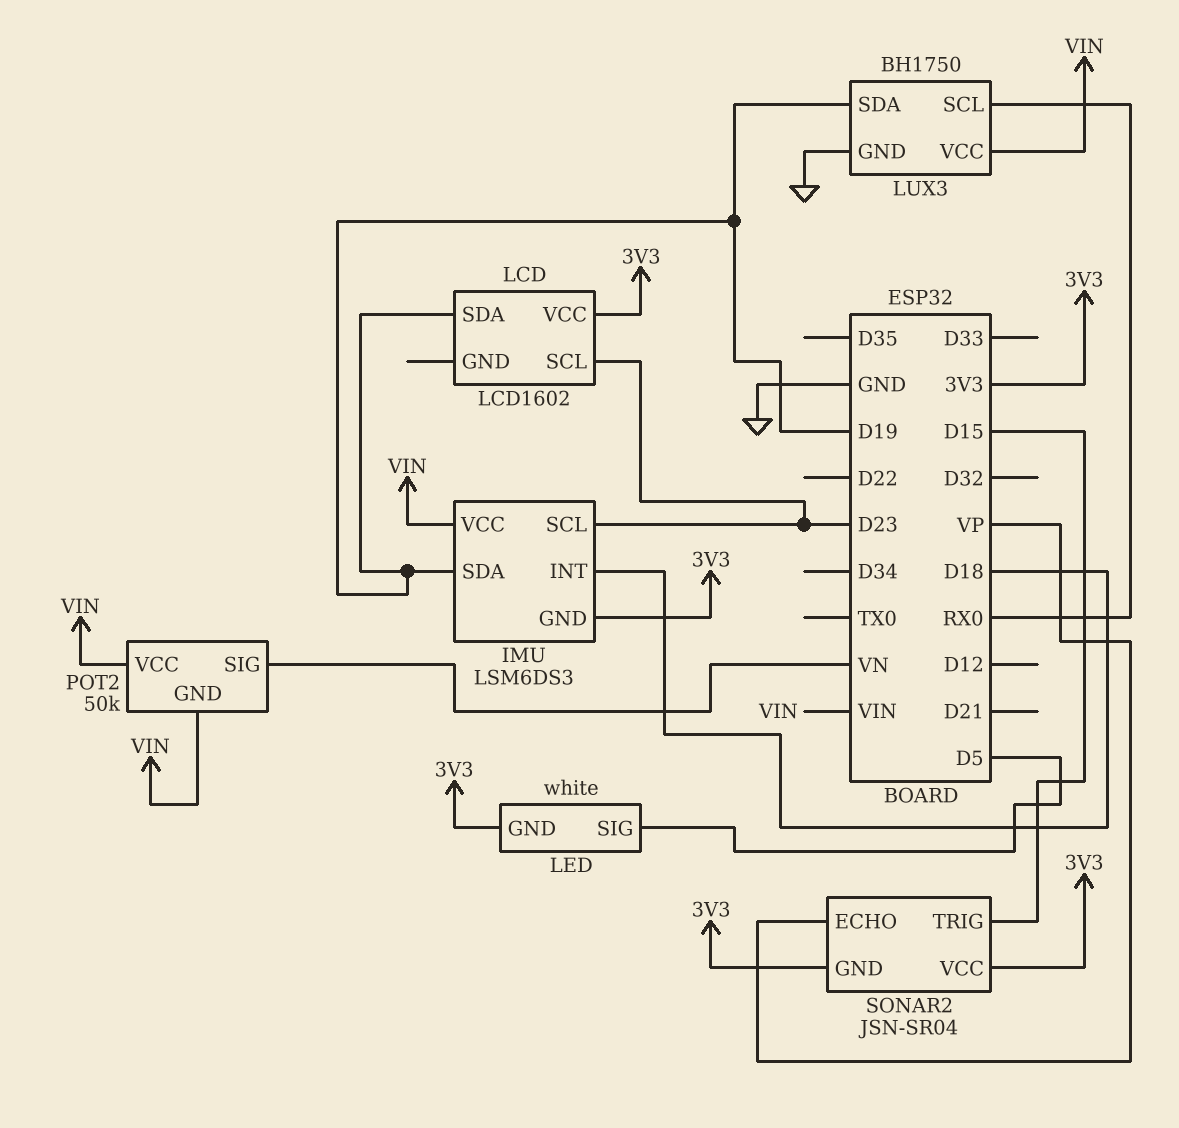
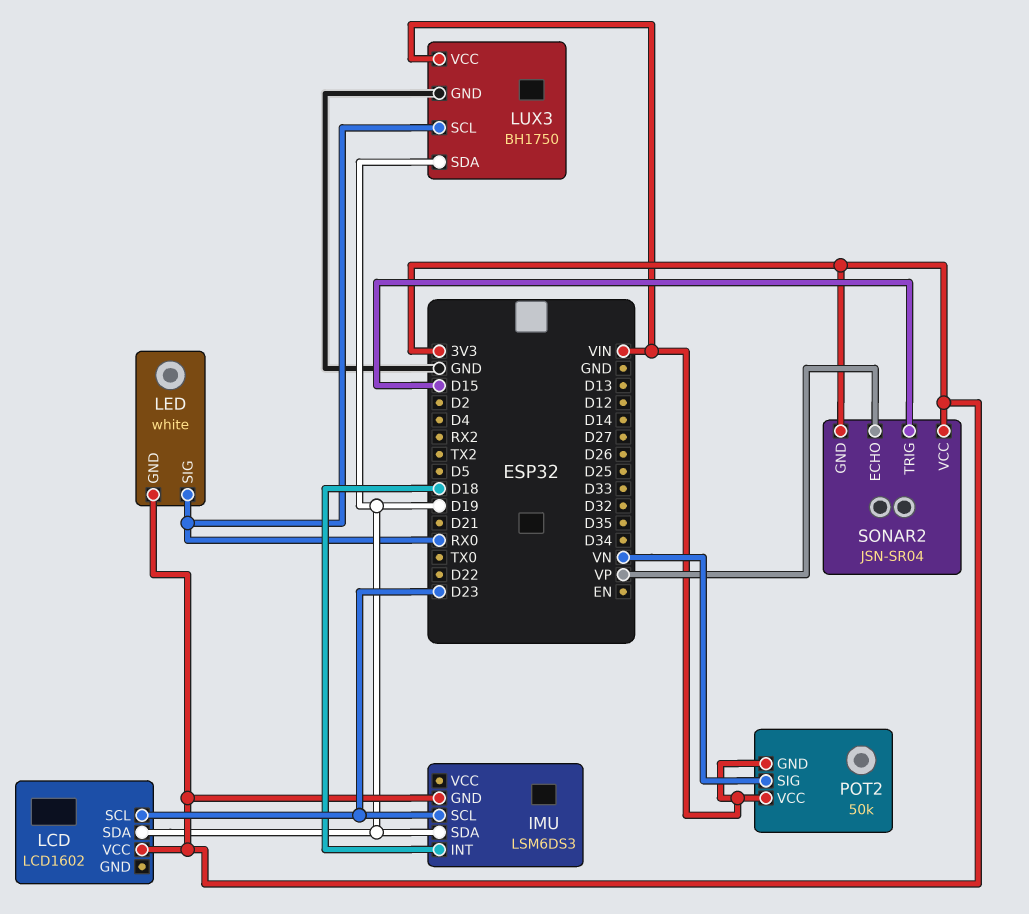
IMU pin VCC: VIN -> none
LED pin SIG: D5 -> RX0

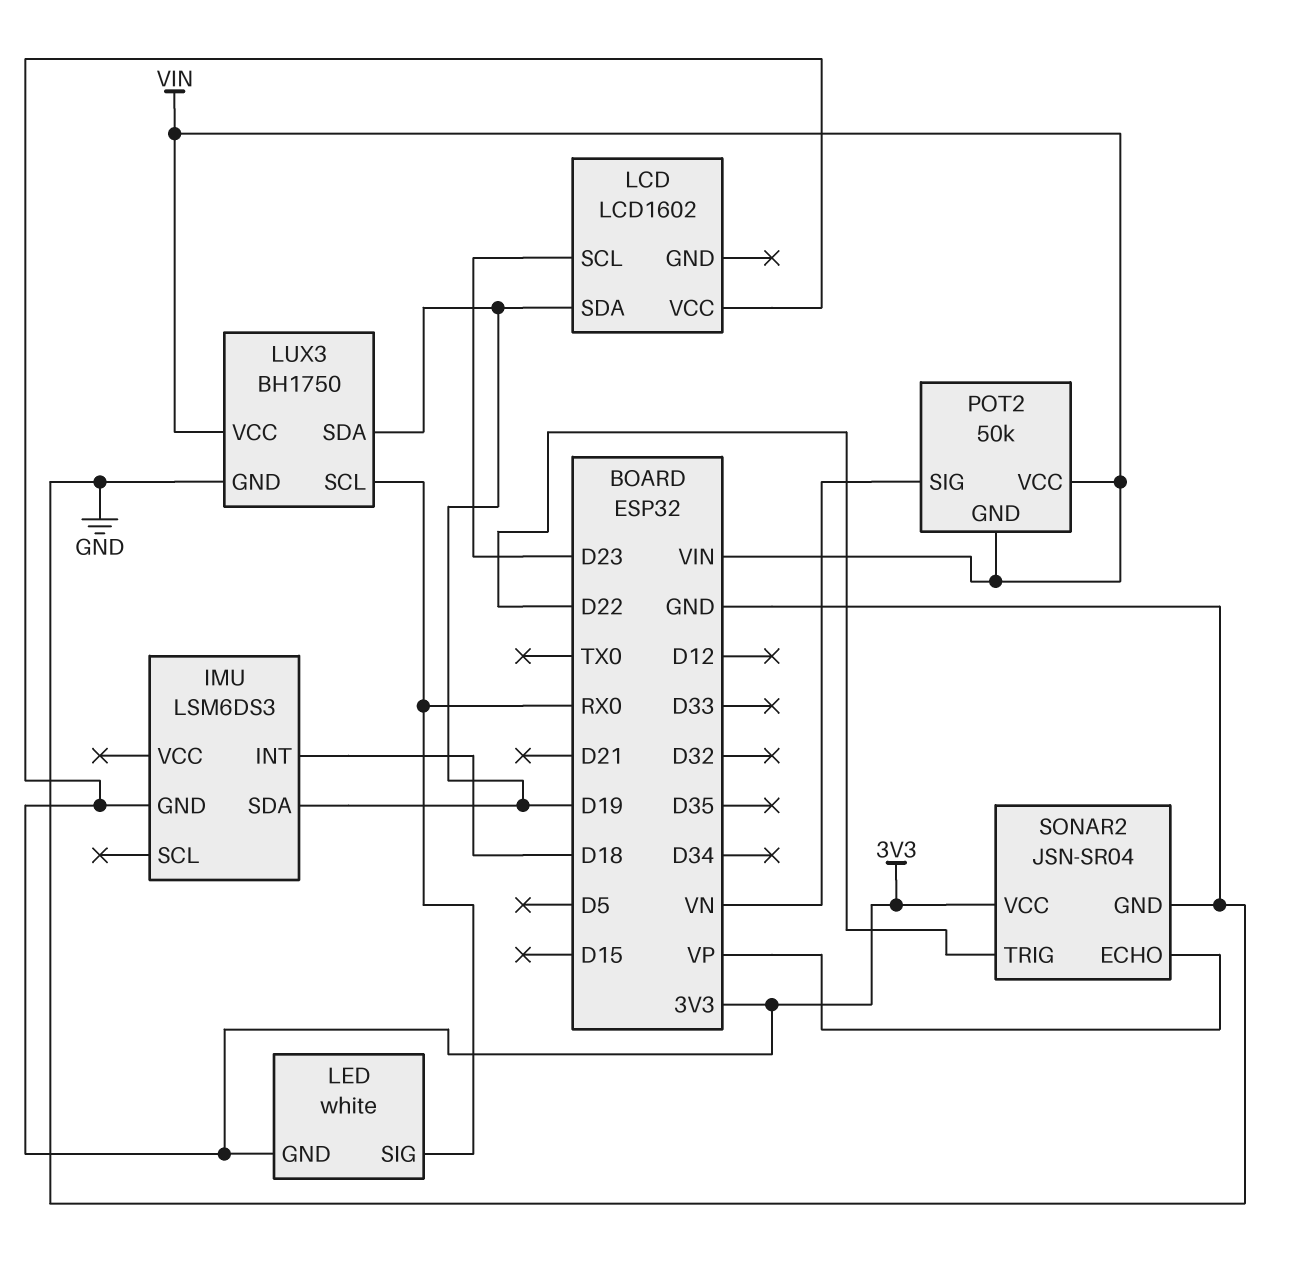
IMU pin SCL: D23 -> none
SONAR2 pin GND: 3V3 -> GND
SONAR2 pin TRIG: D15 -> D22

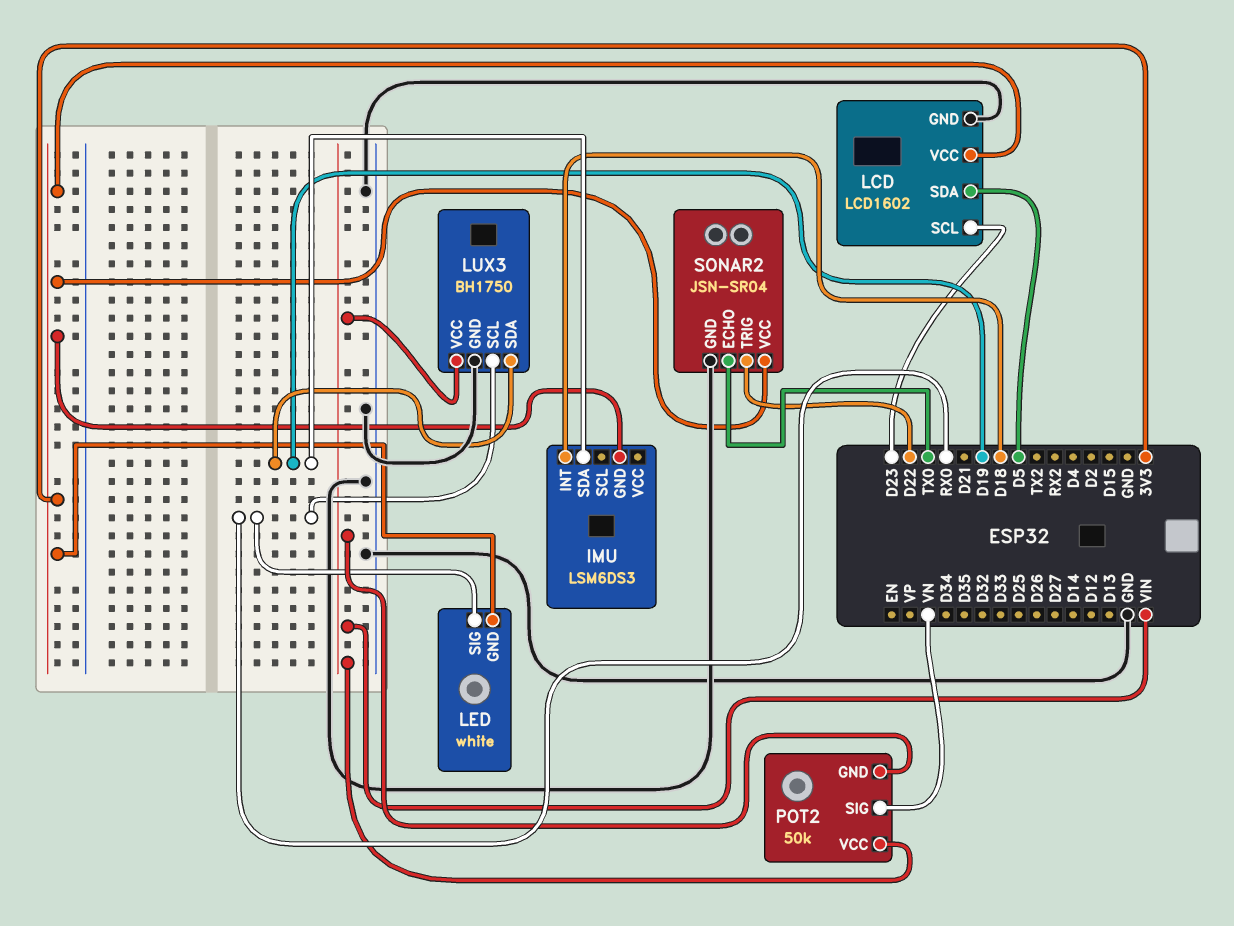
LCD pin GND: none -> GND
LCD pin SDA: D19 -> D5
SONAR2 pin ECHO: VP -> TX0

